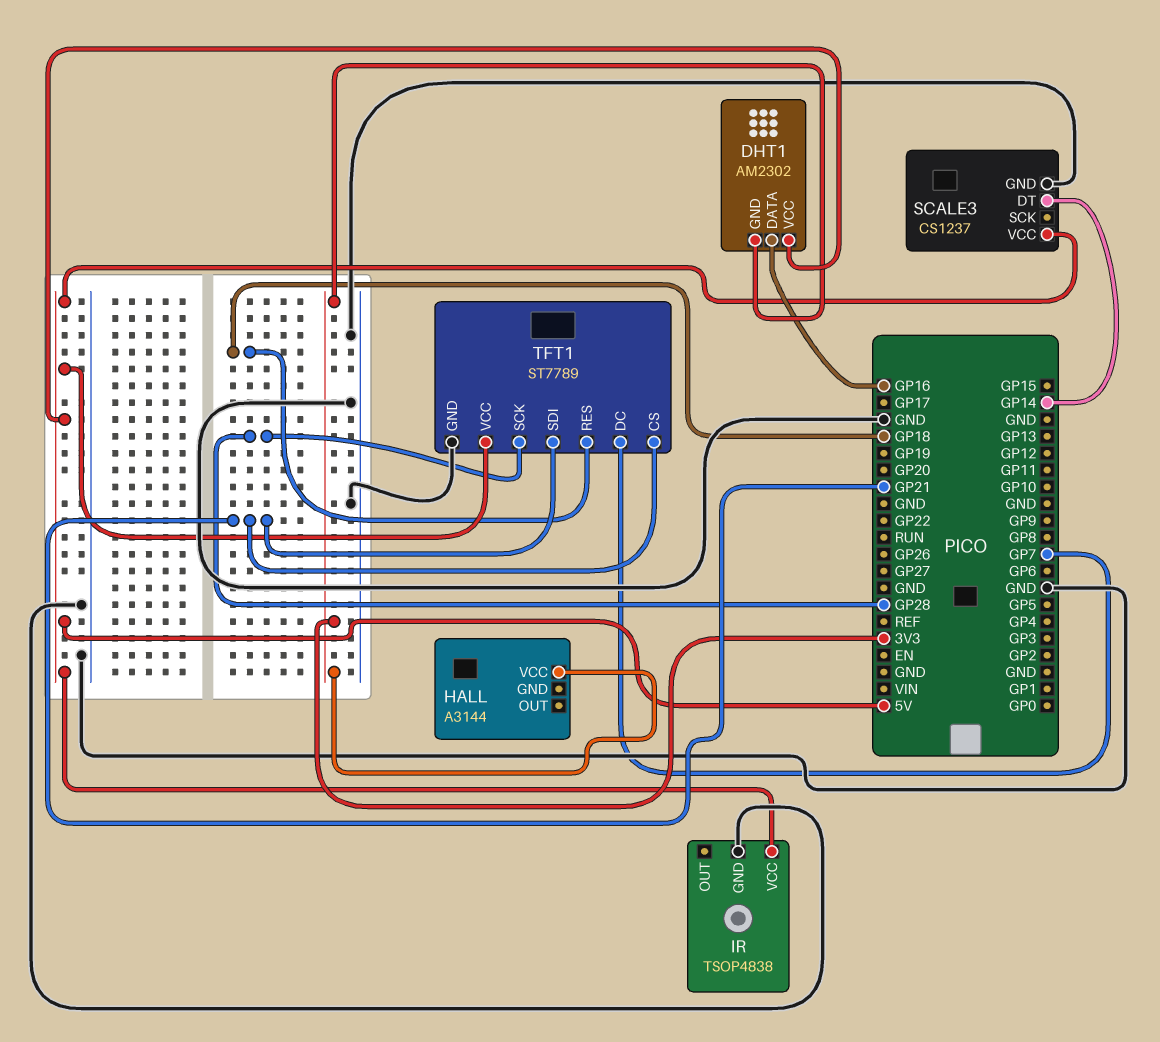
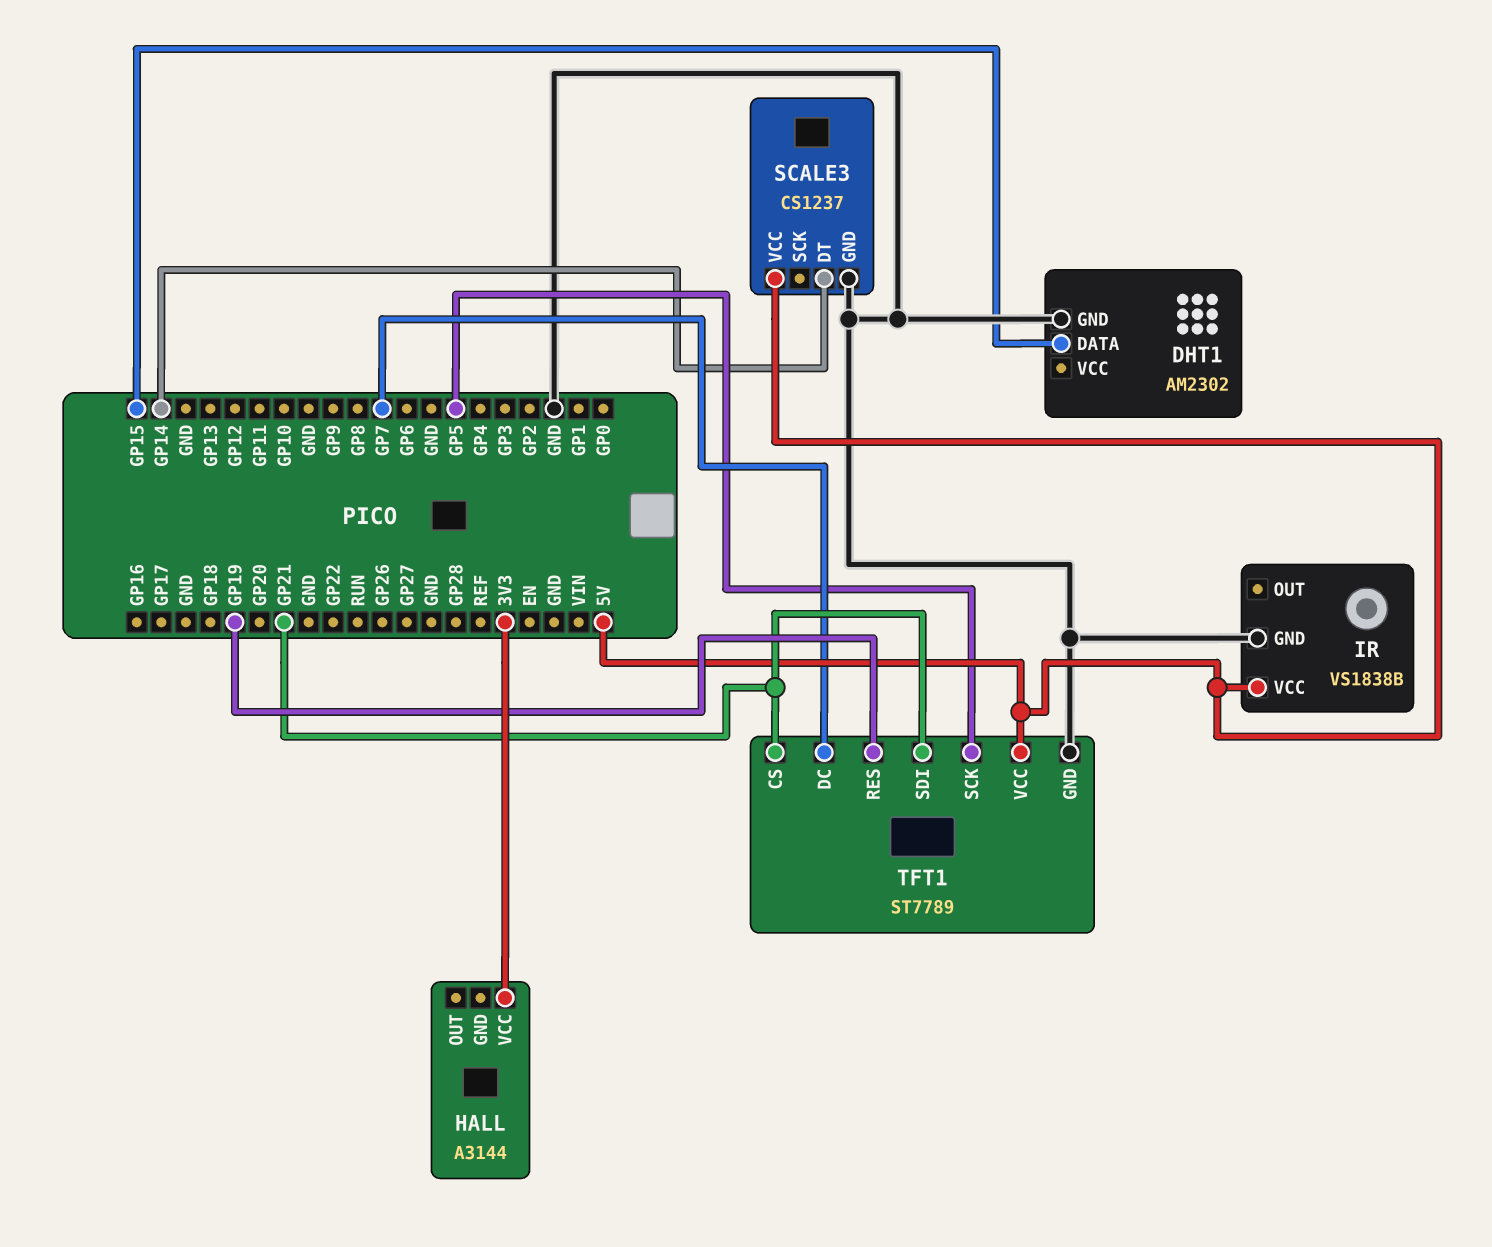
DHT1 pin DATA: GP16 -> GP15
DHT1 pin GND: 3V3 -> GND
DHT1 pin VCC: 5V -> none
IR: TSOP4838 -> VS1838B
TFT1 pin RES: GP18 -> GP19
TFT1 pin SCK: GP28 -> GP5

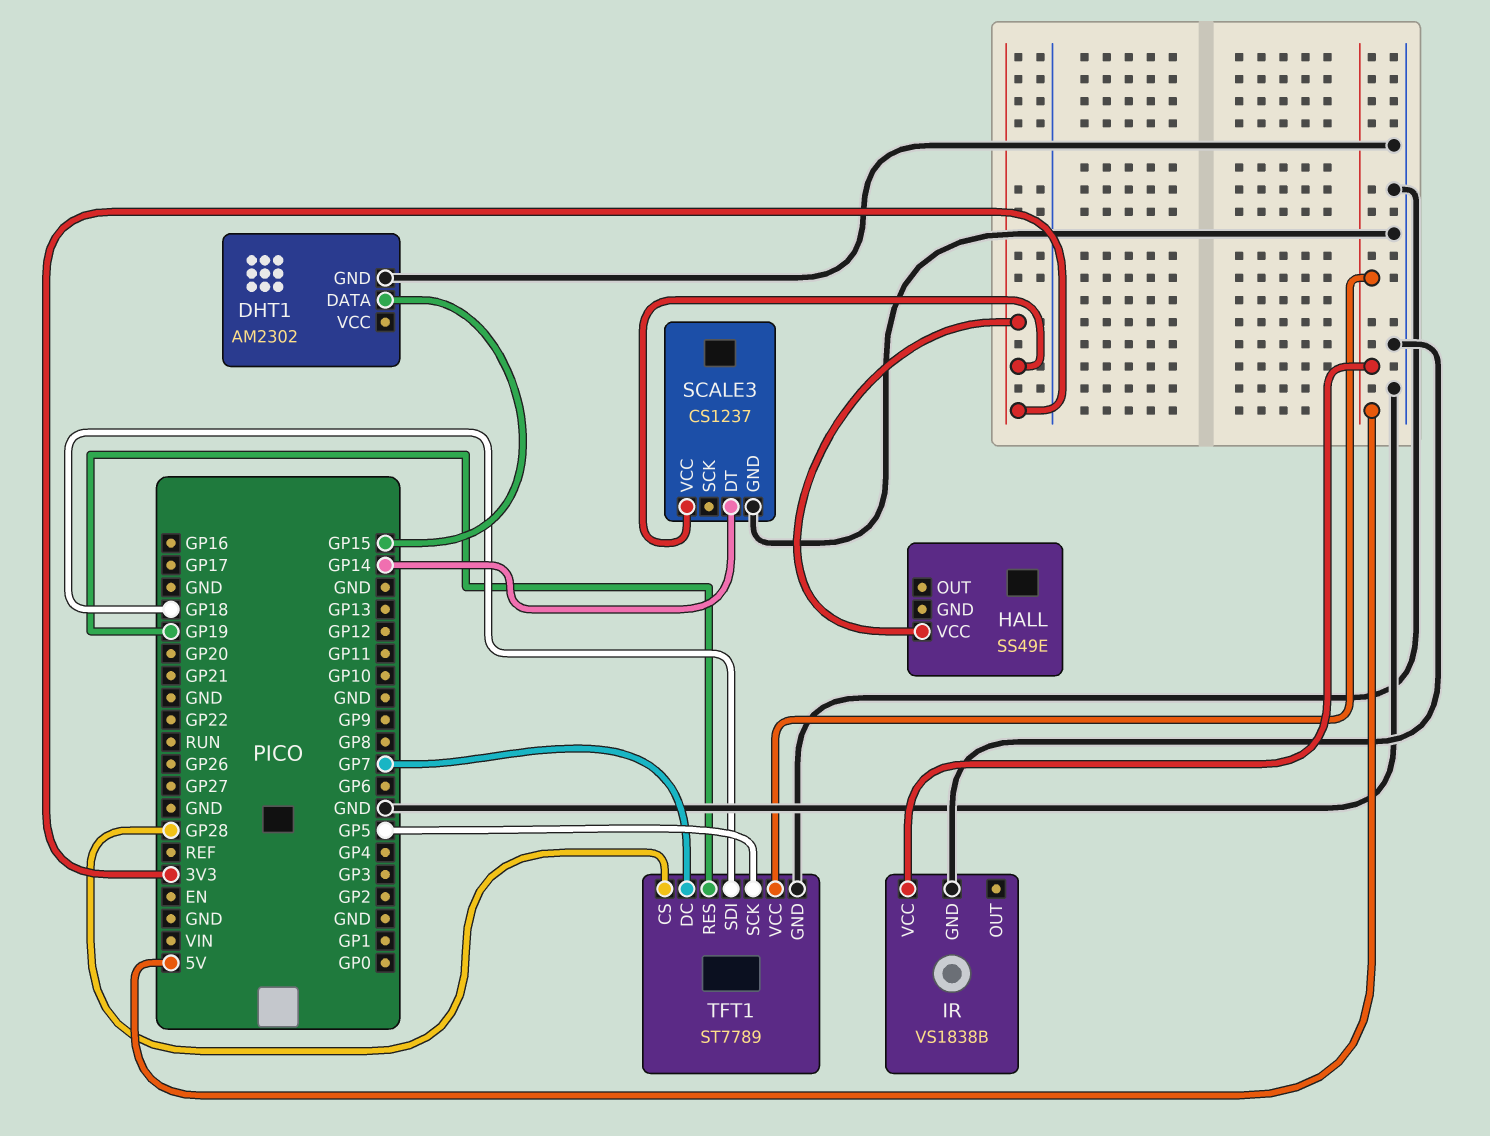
HALL: A3144 -> SS49E
SCALE3 pin VCC: 5V -> 3V3
TFT1 pin CS: GP21 -> GP28
TFT1 pin SDI: GP21 -> GP18

